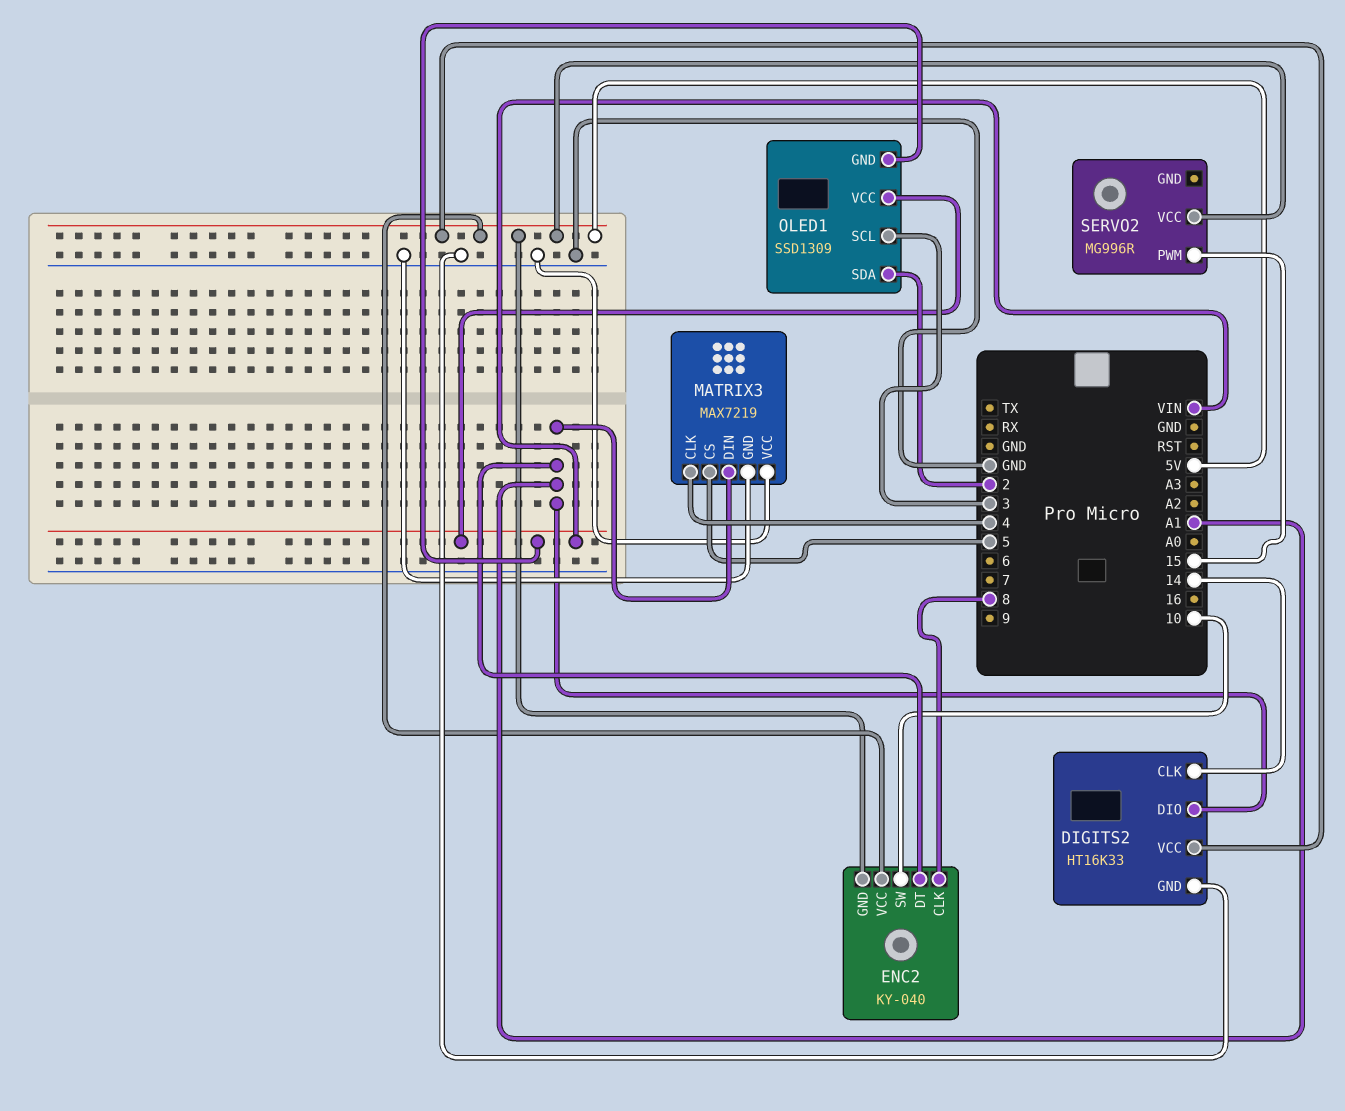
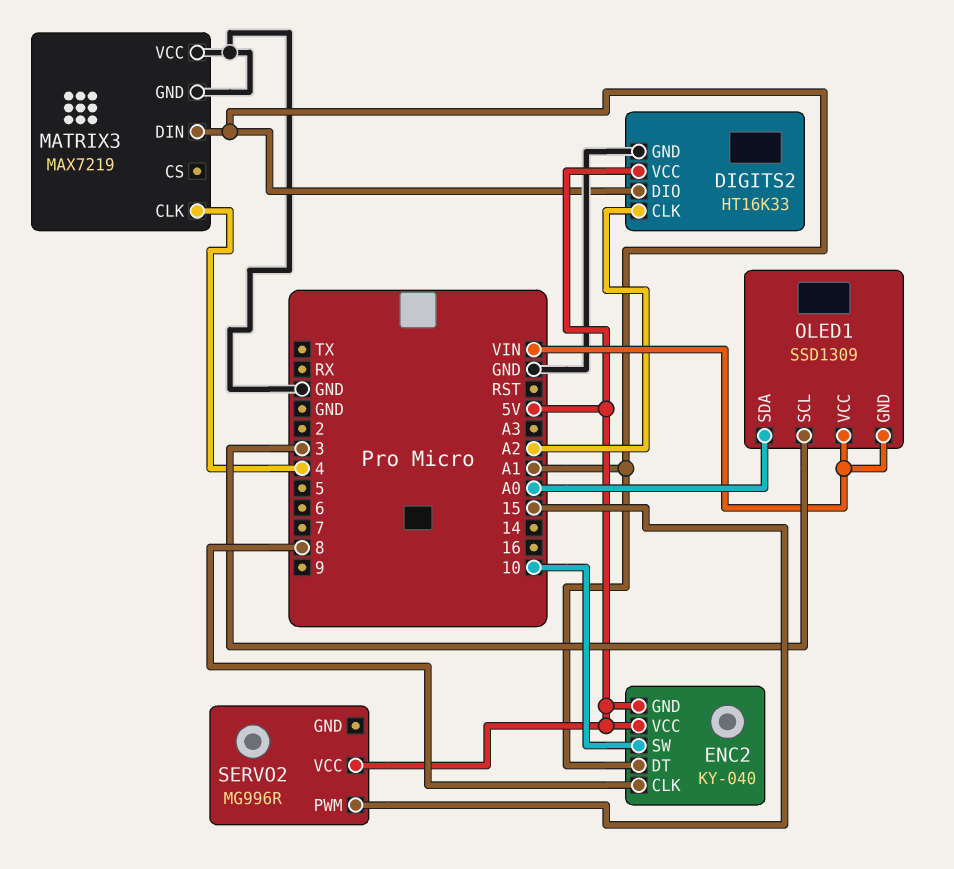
DIGITS2 pin CLK: 14 -> A2
MATRIX3 pin CS: 5 -> none
OLED1 pin SDA: 2 -> A0

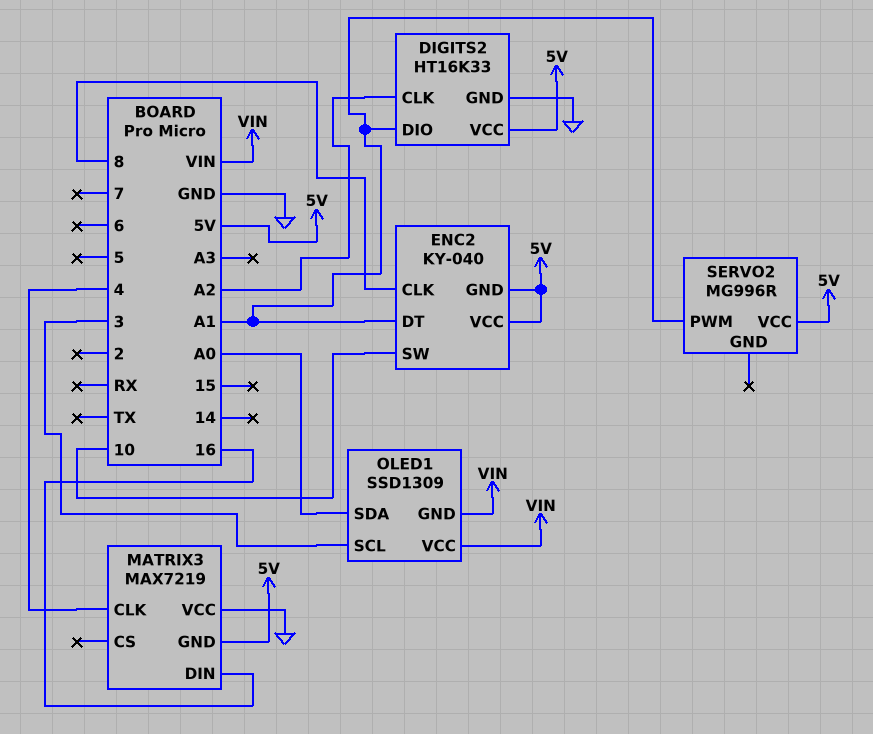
MATRIX3 pin DIN: A1 -> 16
MATRIX3 pin GND: GND -> 5V
SERVO2 pin PWM: 15 -> A1

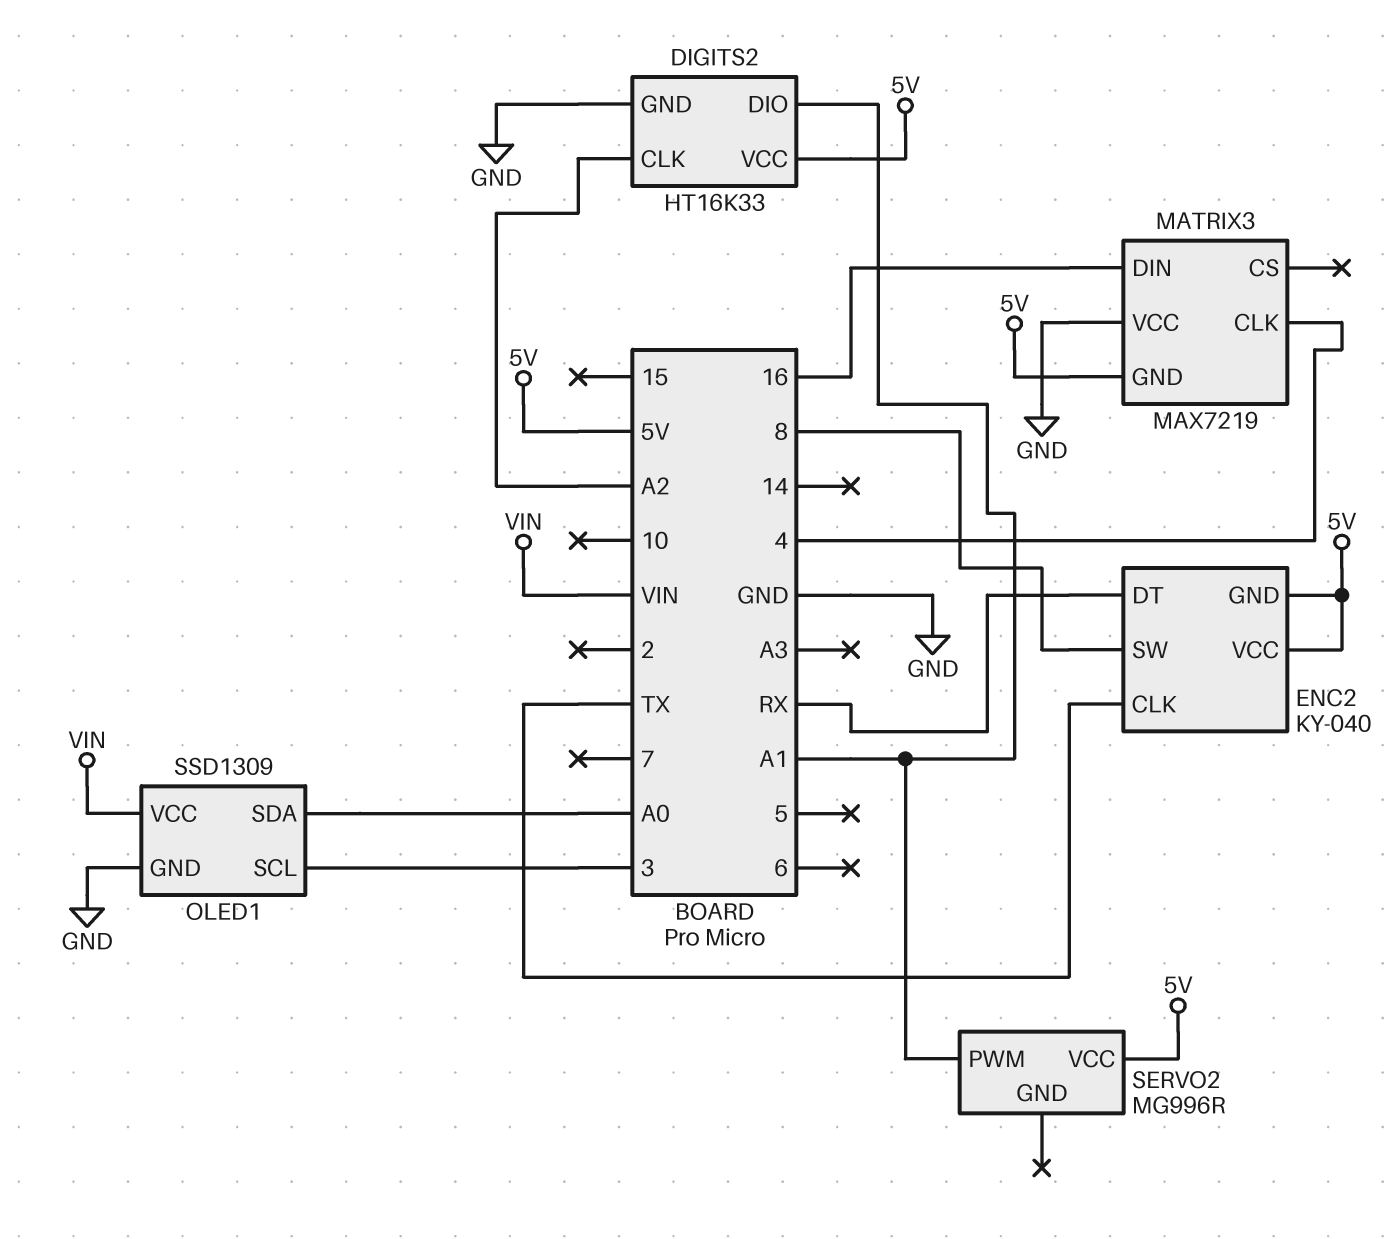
ENC2 pin CLK: 8 -> TX
ENC2 pin DT: A1 -> RX
ENC2 pin SW: 10 -> 8
OLED1 pin GND: VIN -> GND

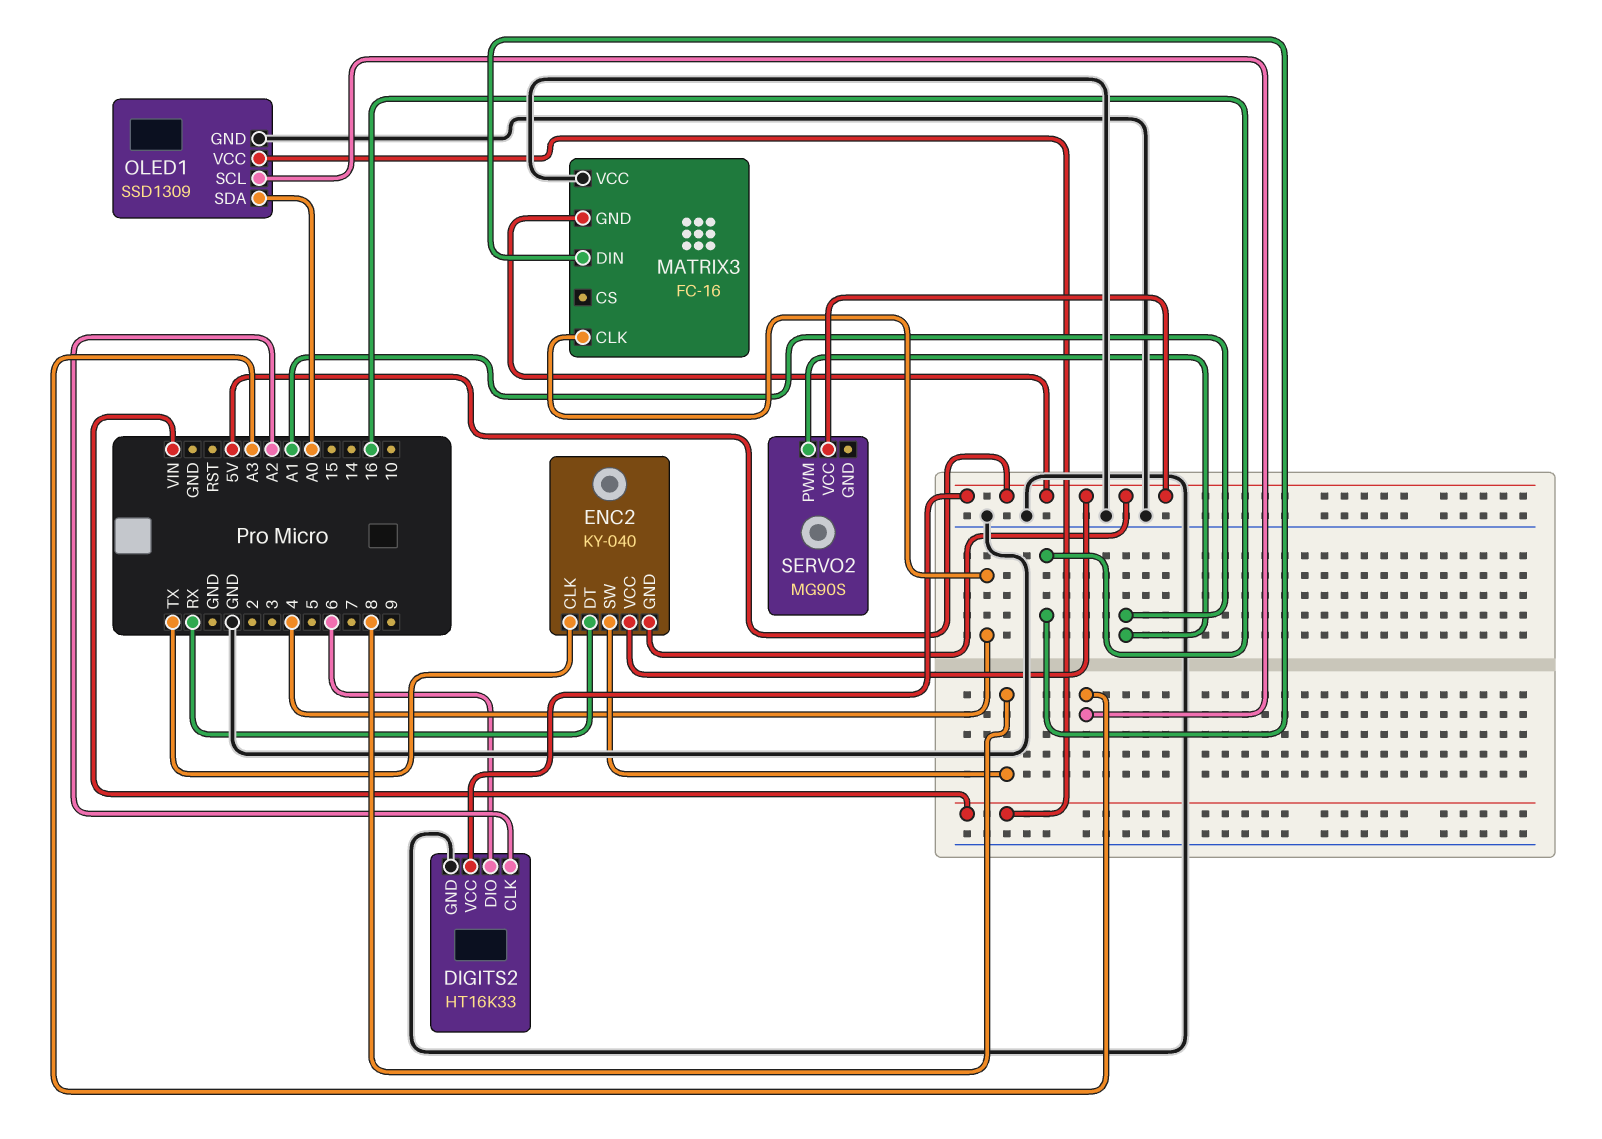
DIGITS2 pin DIO: A1 -> 6
MATRIX3: MAX7219 -> FC-16
OLED1 pin SCL: 3 -> A3
SERVO2: MG996R -> MG90S

